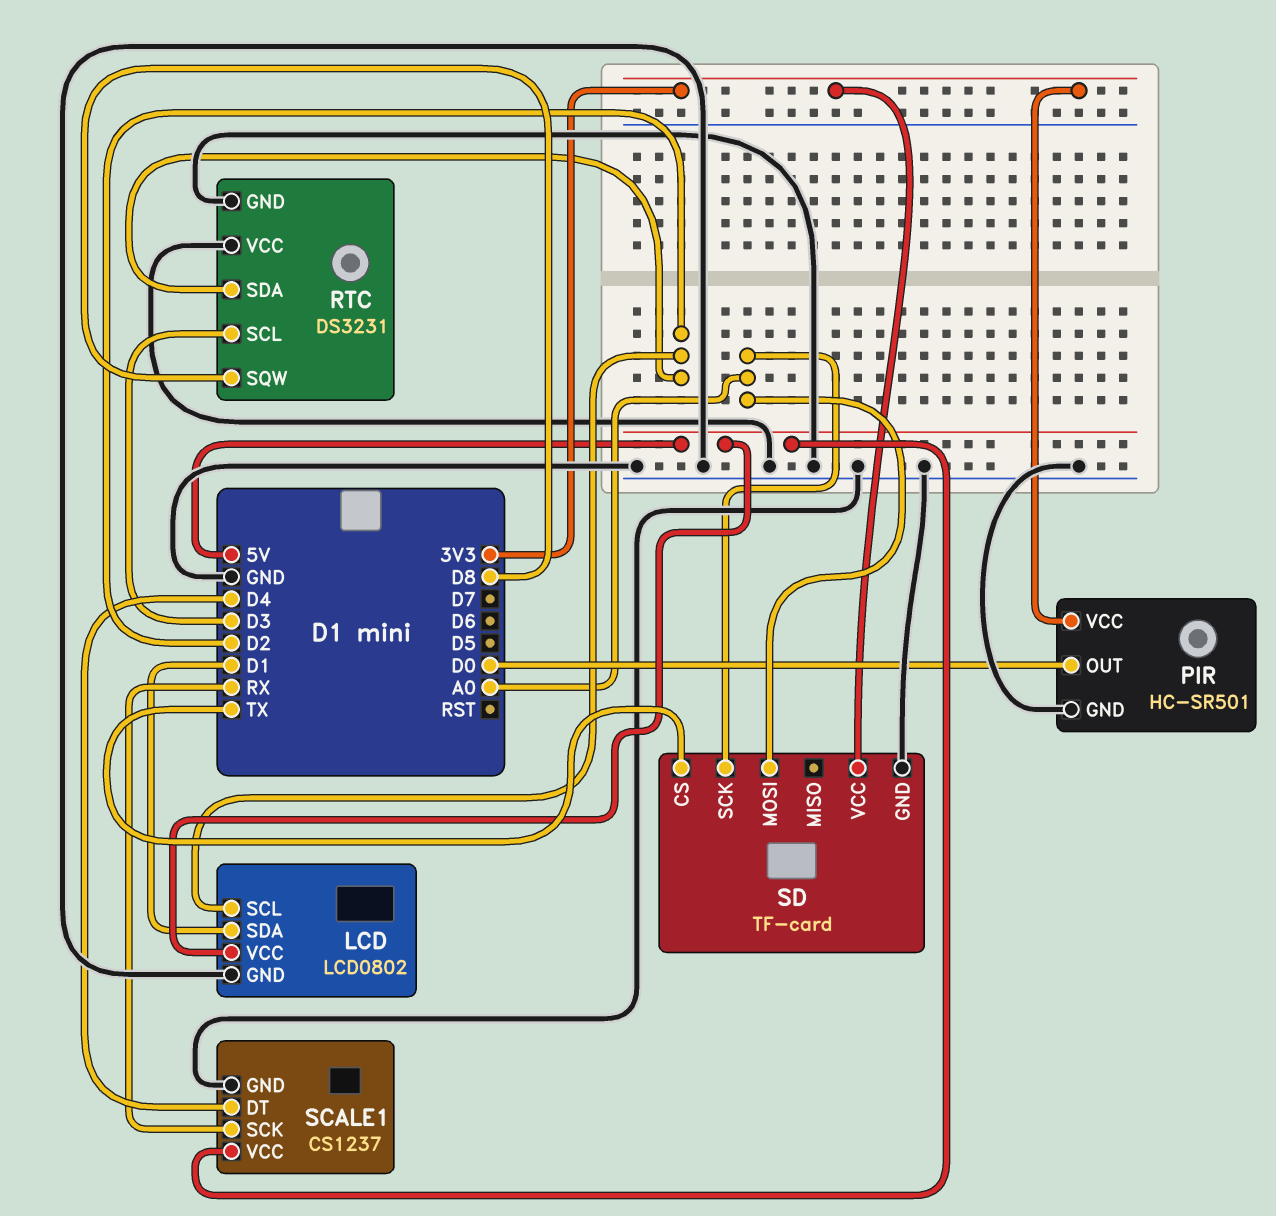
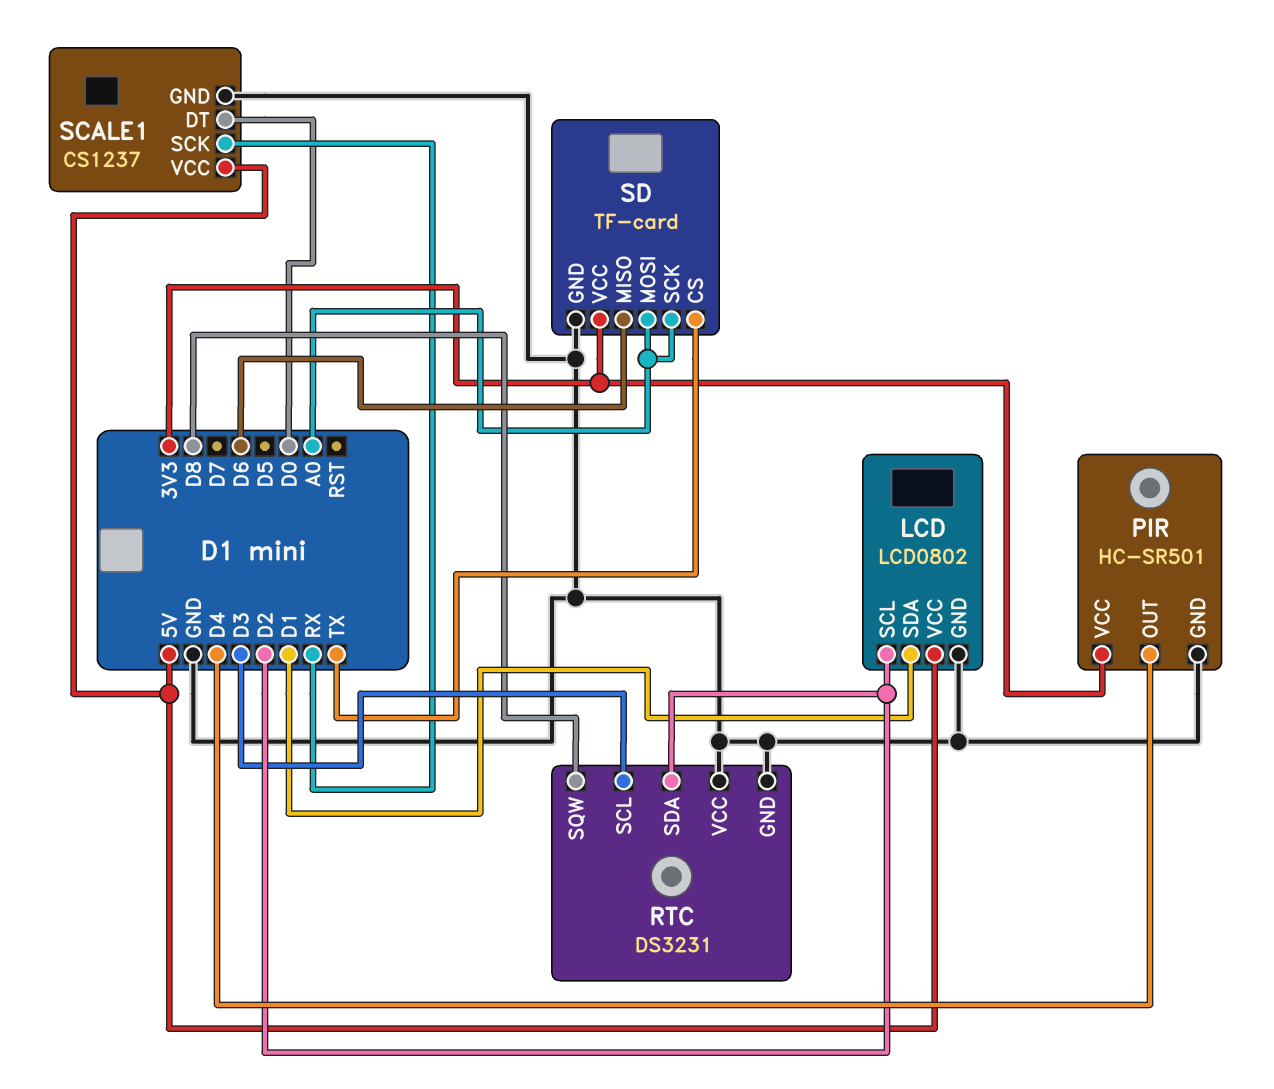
PIR pin OUT: D0 -> D4
SCALE1 pin DT: D4 -> D0
SD pin MISO: none -> D6

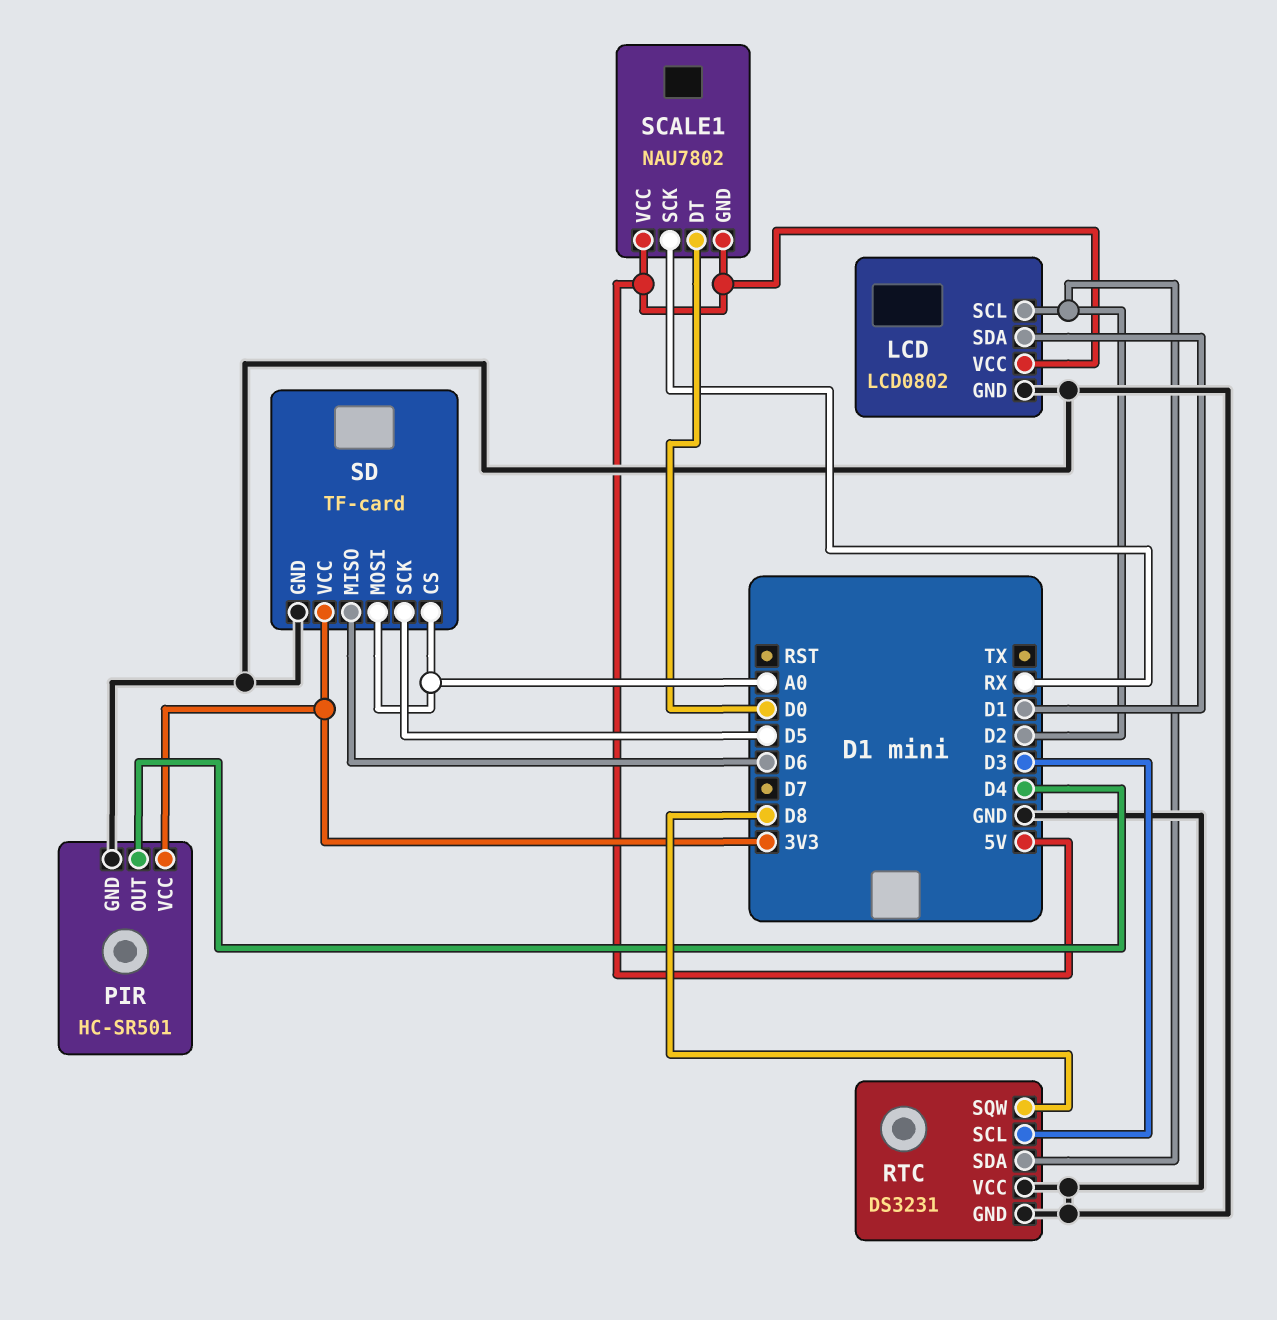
SCALE1: CS1237 -> NAU7802
SCALE1 pin GND: GND -> 5V
SD pin CS: TX -> A0
SD pin SCK: A0 -> D5

